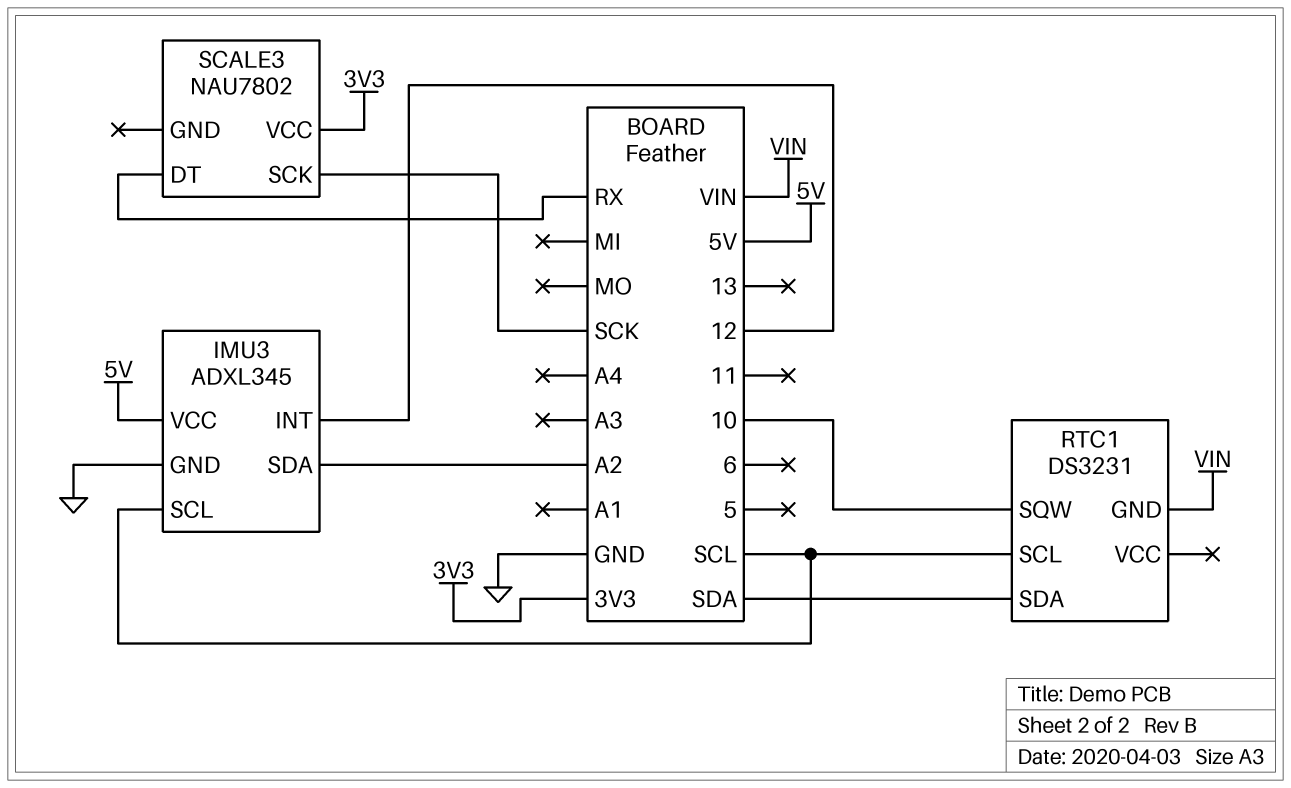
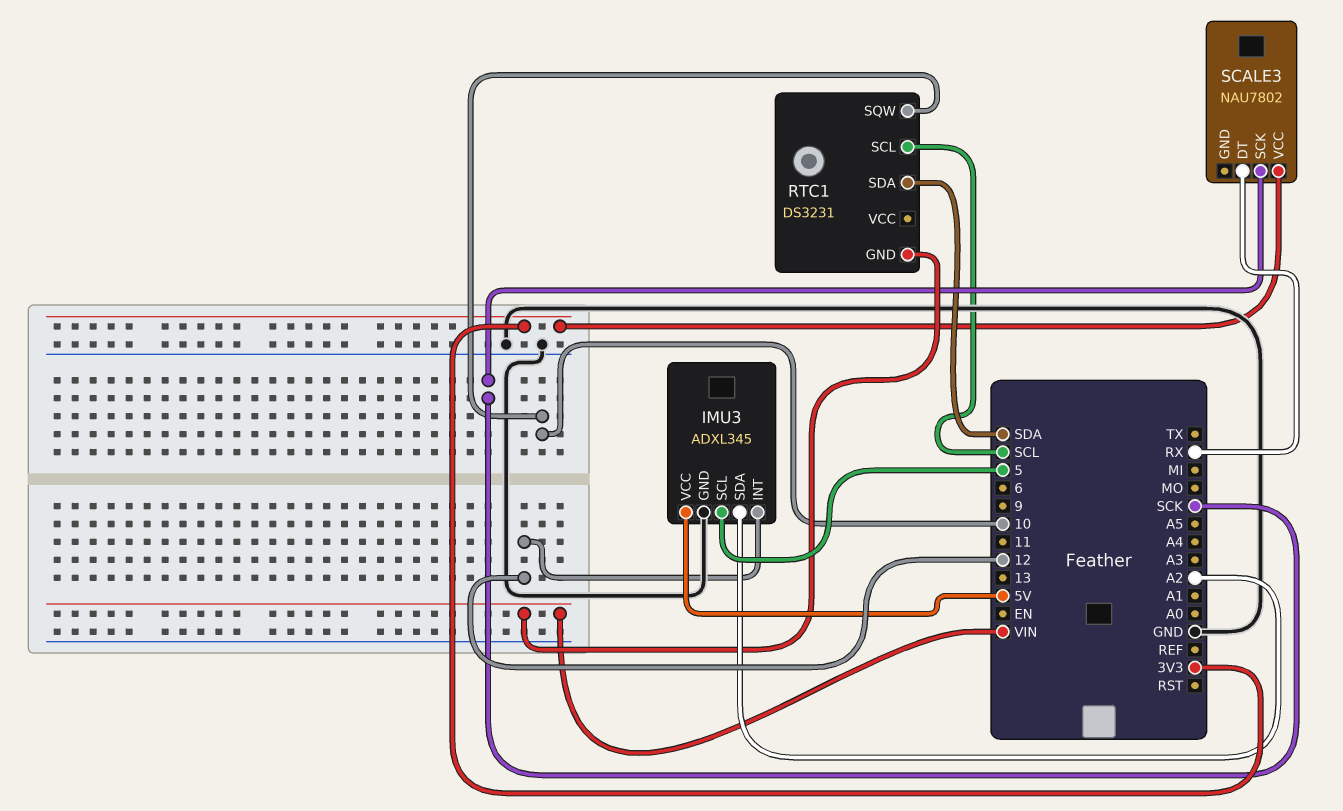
IMU3 pin SCL: SCL -> 5

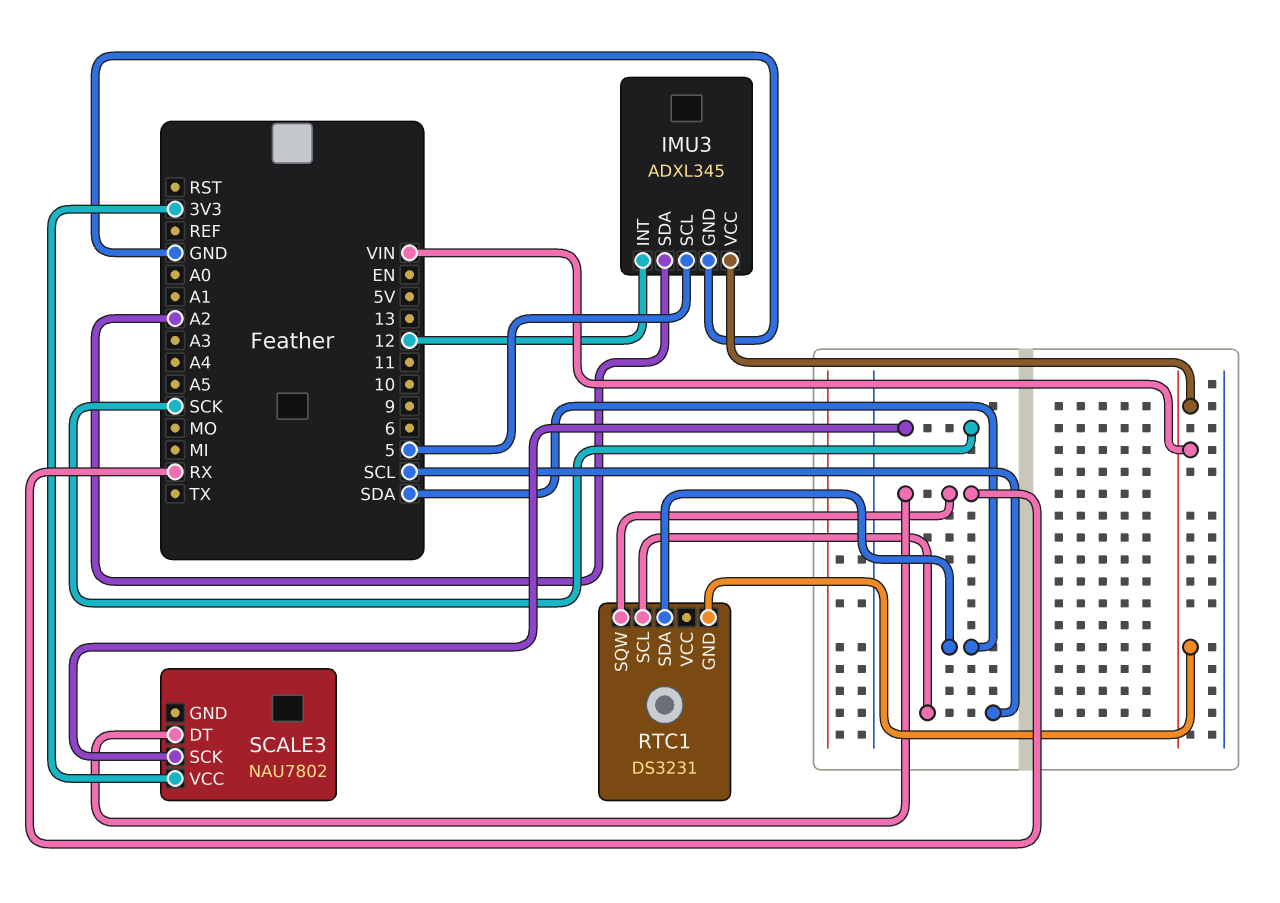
IMU3 pin VCC: 5V -> VIN
RTC1 pin SQW: 10 -> RX

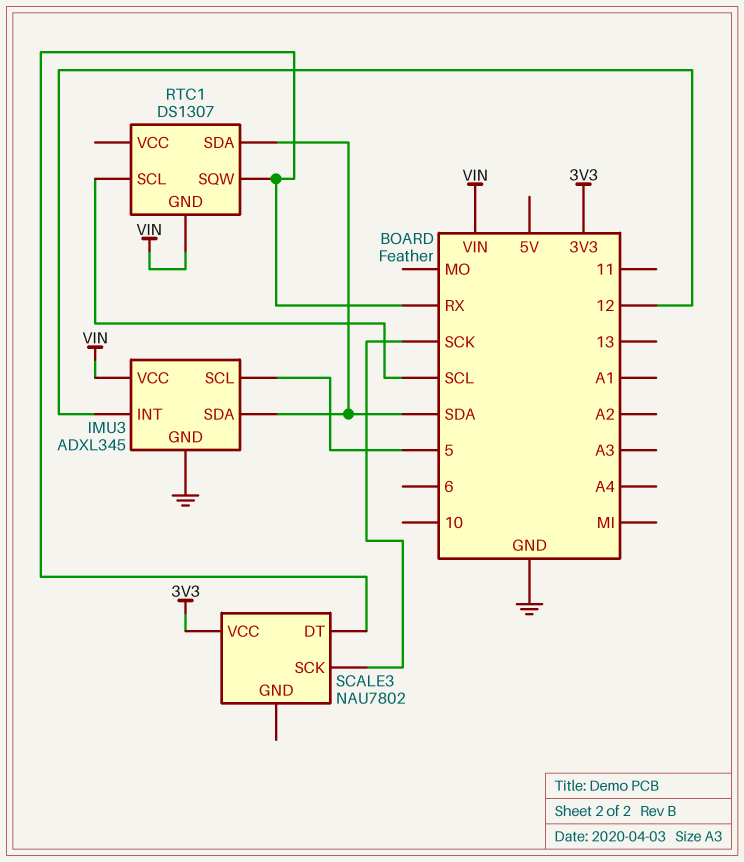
IMU3 pin SDA: A2 -> SDA
RTC1: DS3231 -> DS1307

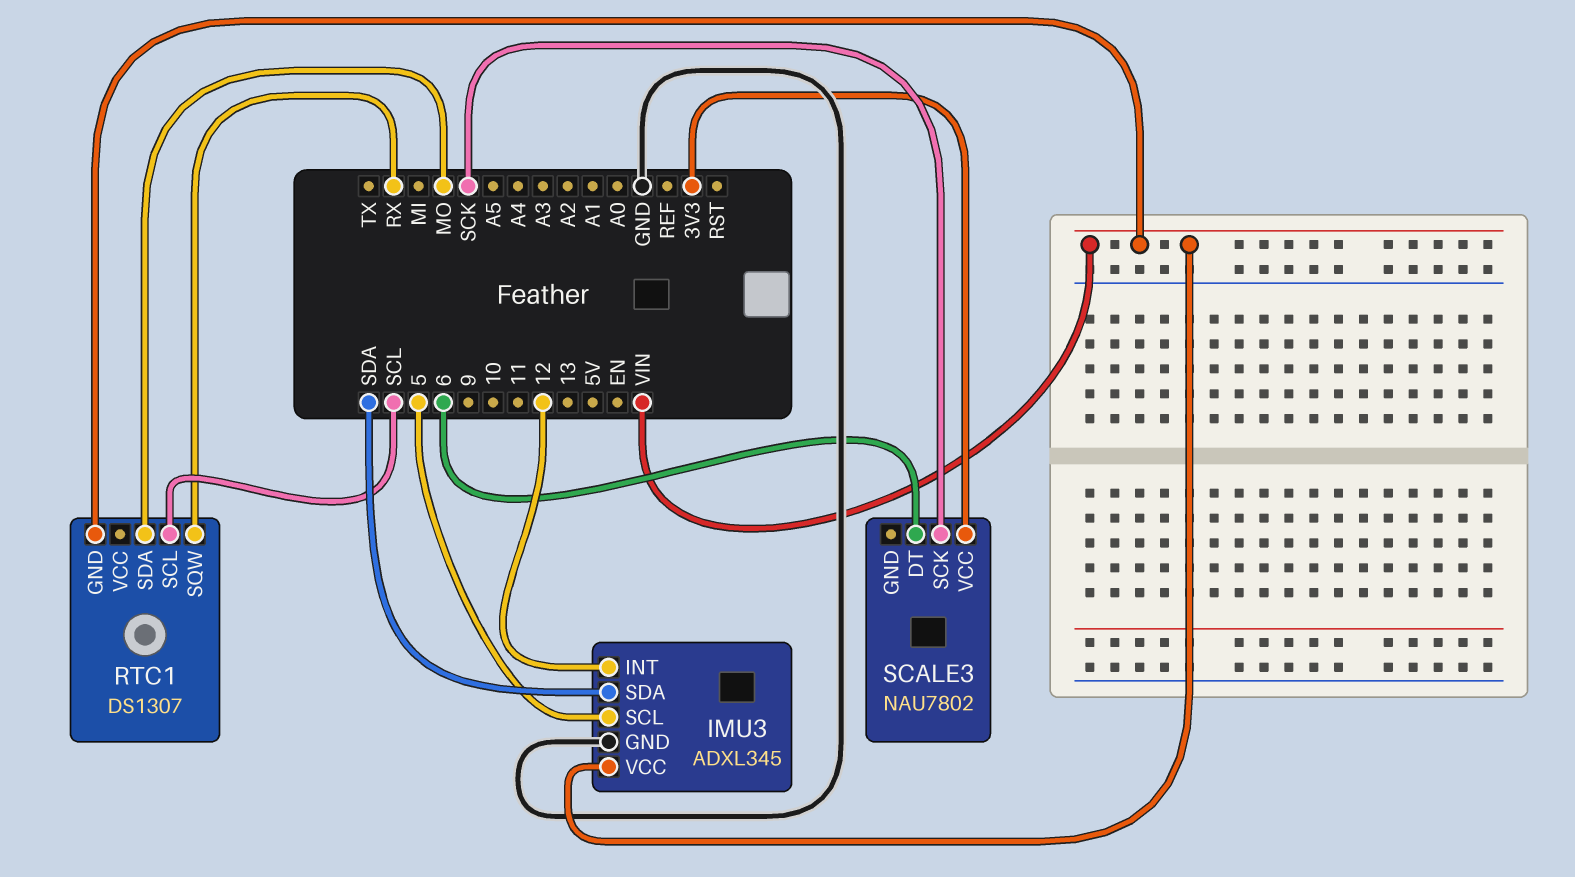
RTC1 pin SDA: SDA -> MO
SCALE3 pin DT: RX -> 6

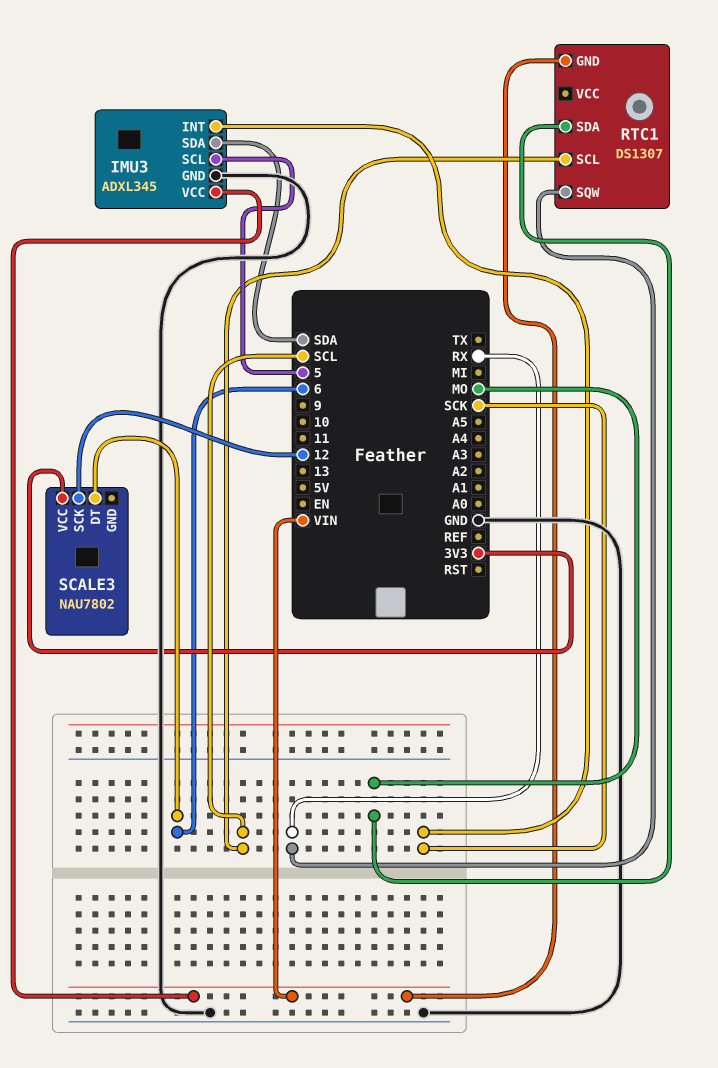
IMU3 pin INT: 12 -> SCK
SCALE3 pin SCK: SCK -> 12

